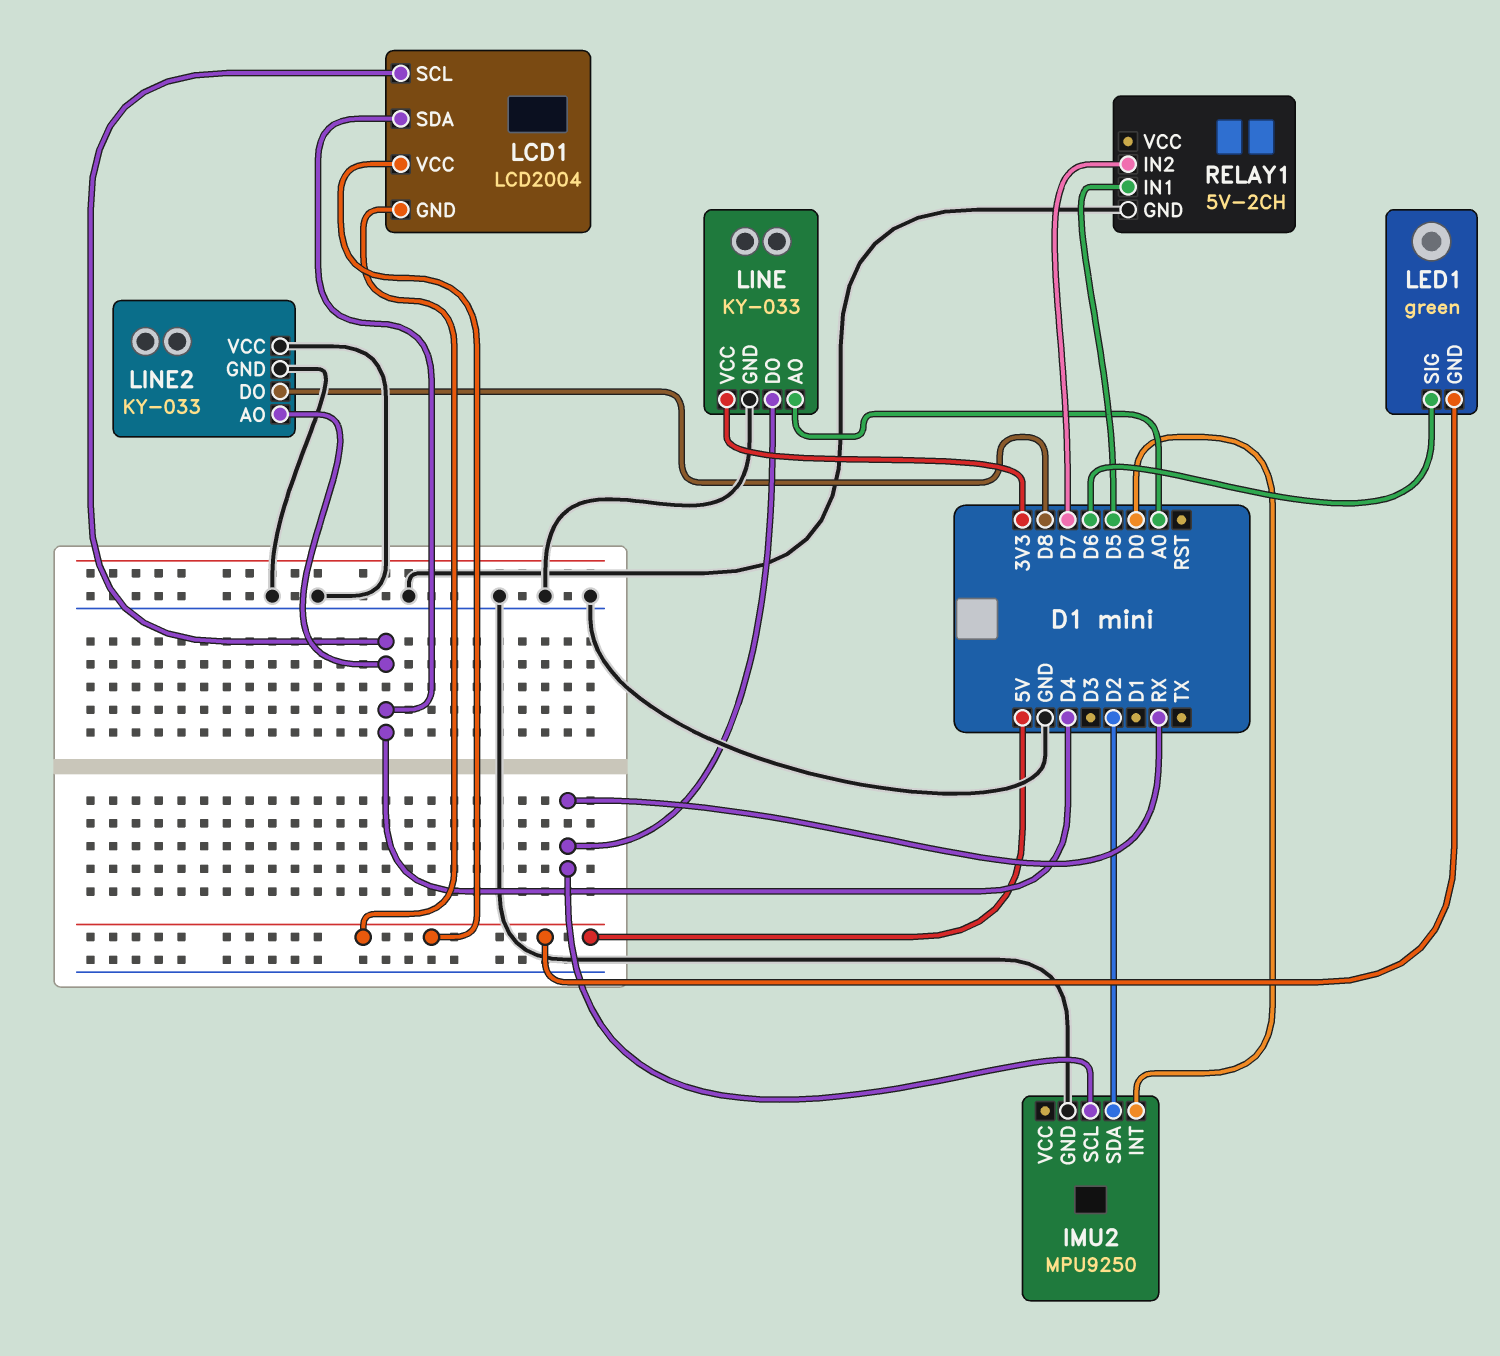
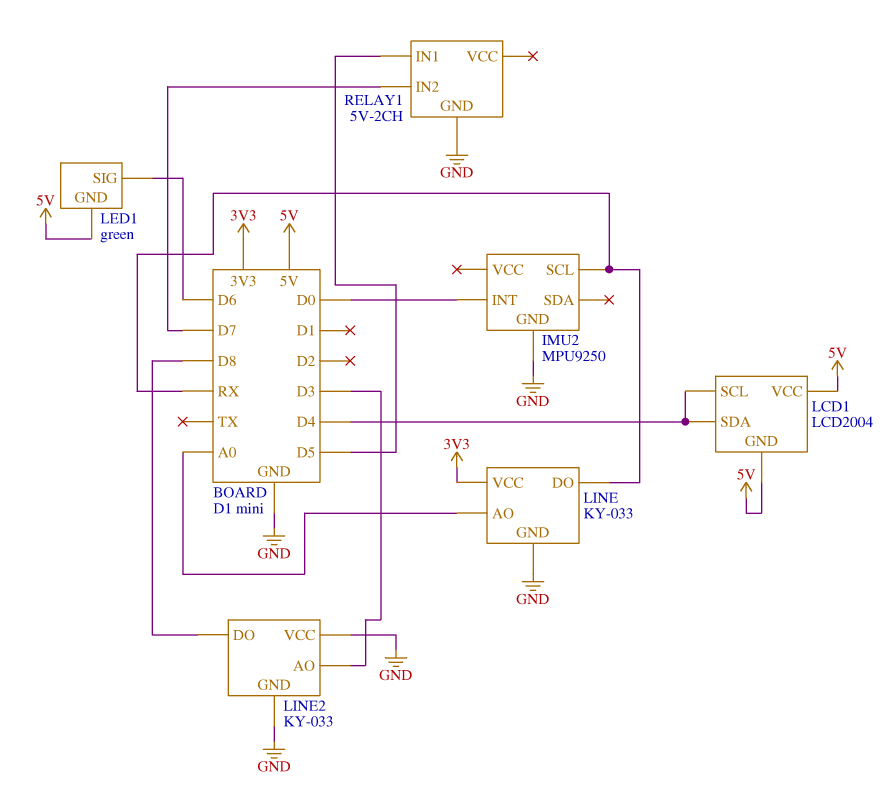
IMU2 pin SDA: D2 -> none
LINE2 pin AO: D4 -> D3

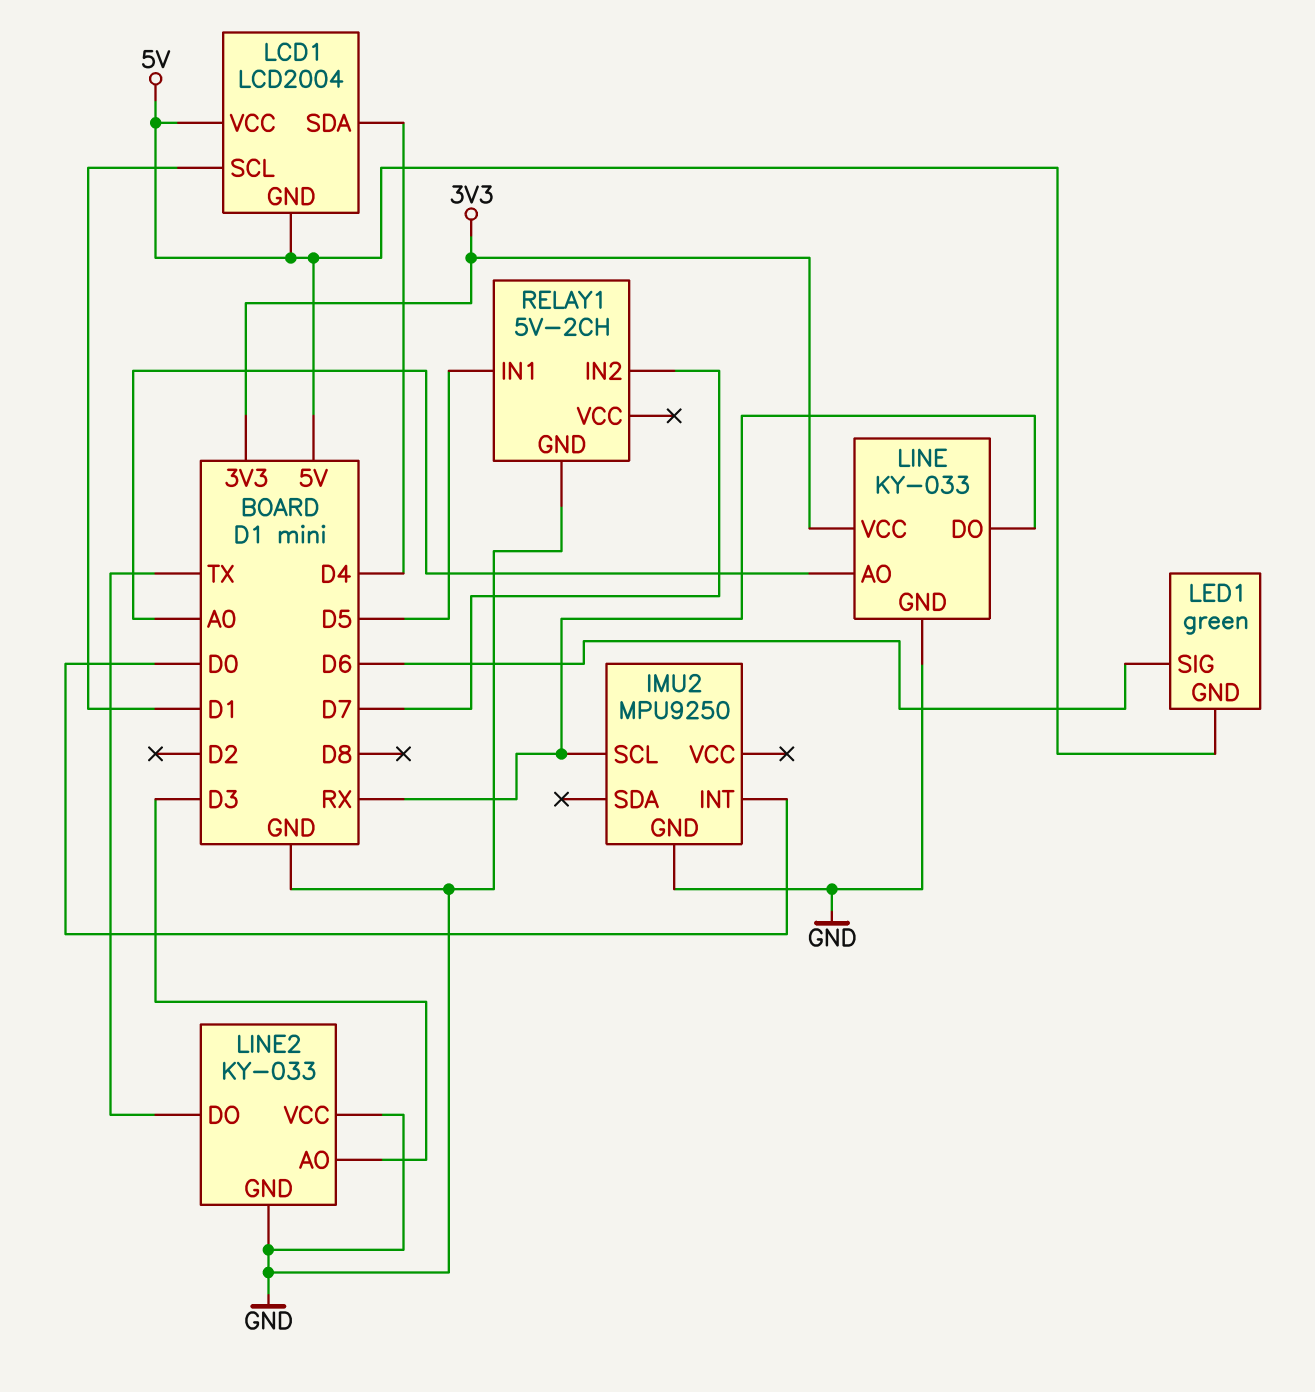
LCD1 pin SCL: D4 -> D1
LINE2 pin DO: D8 -> TX

